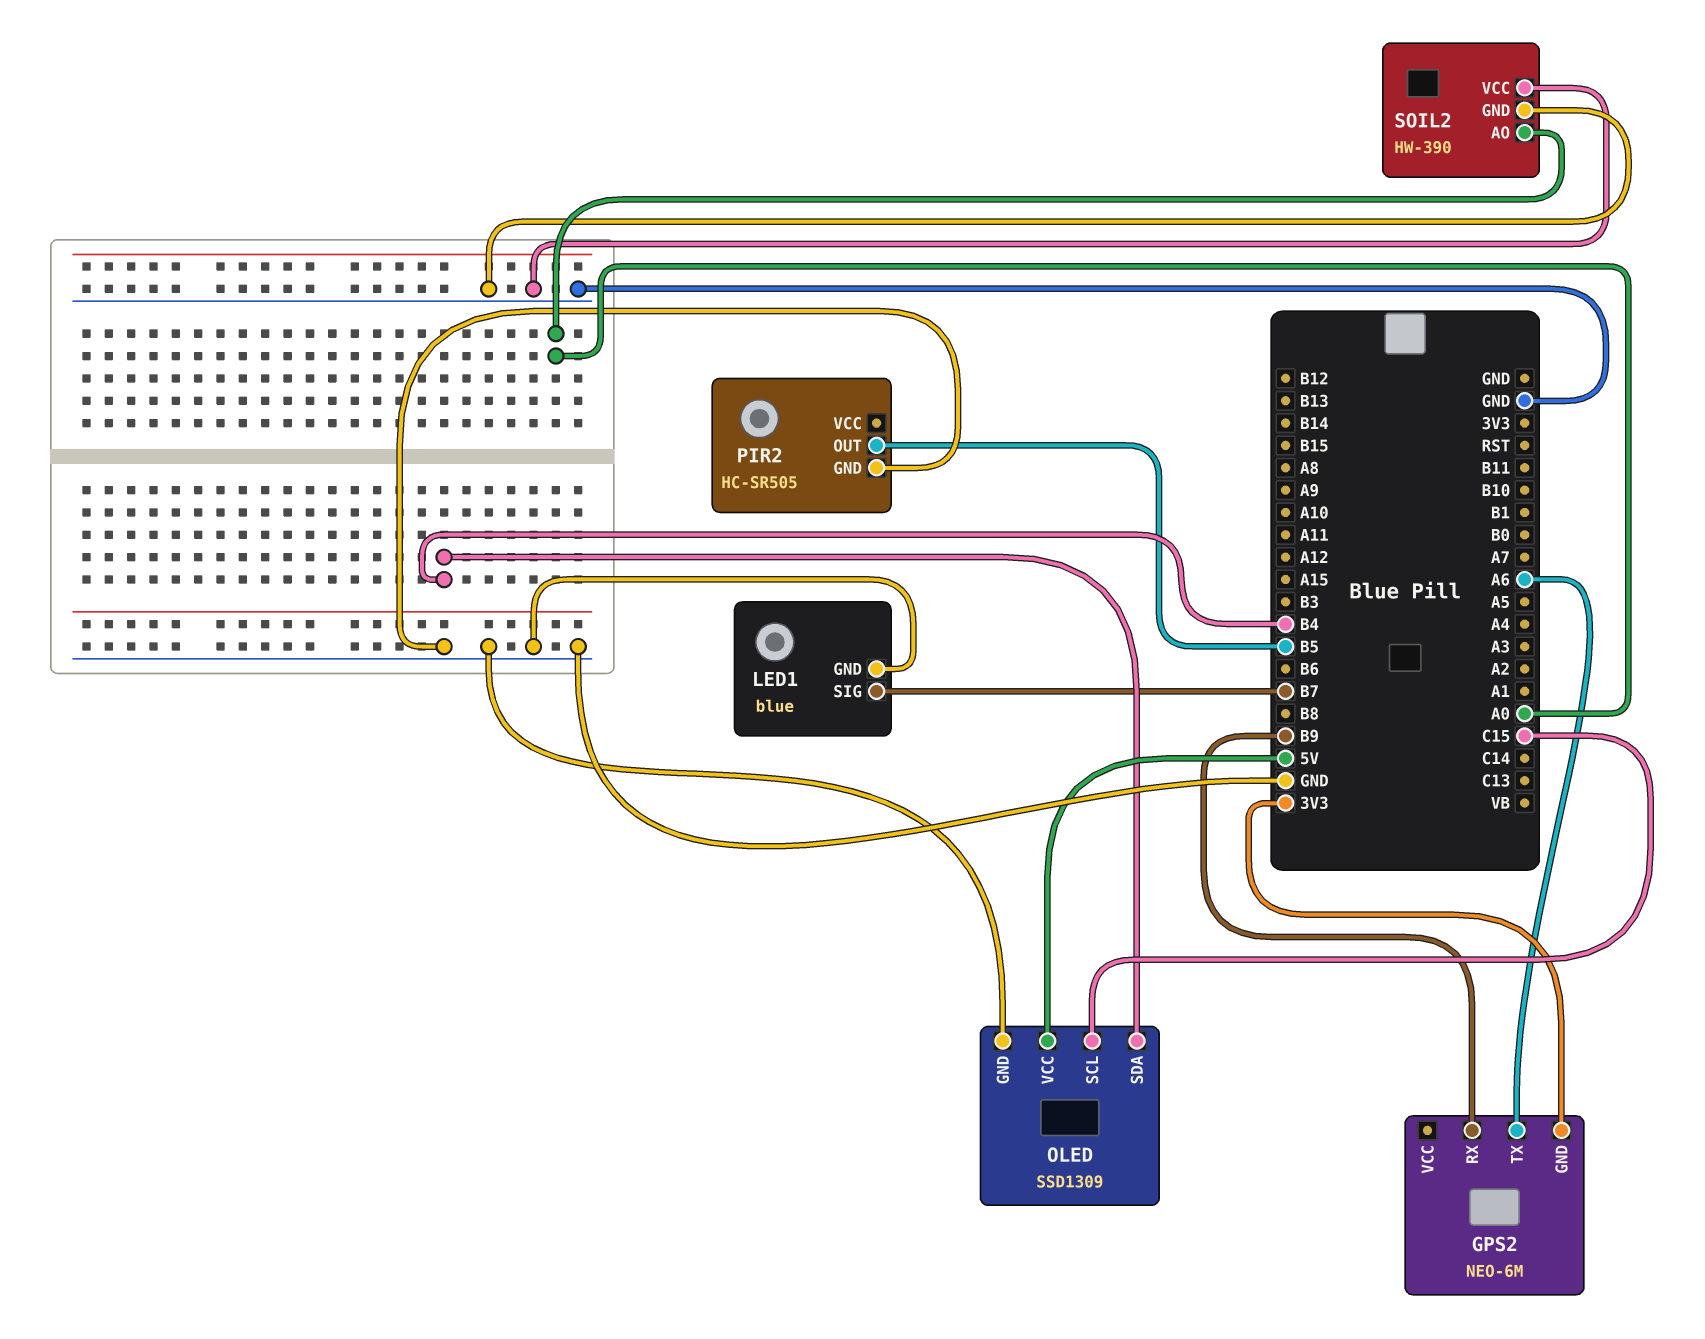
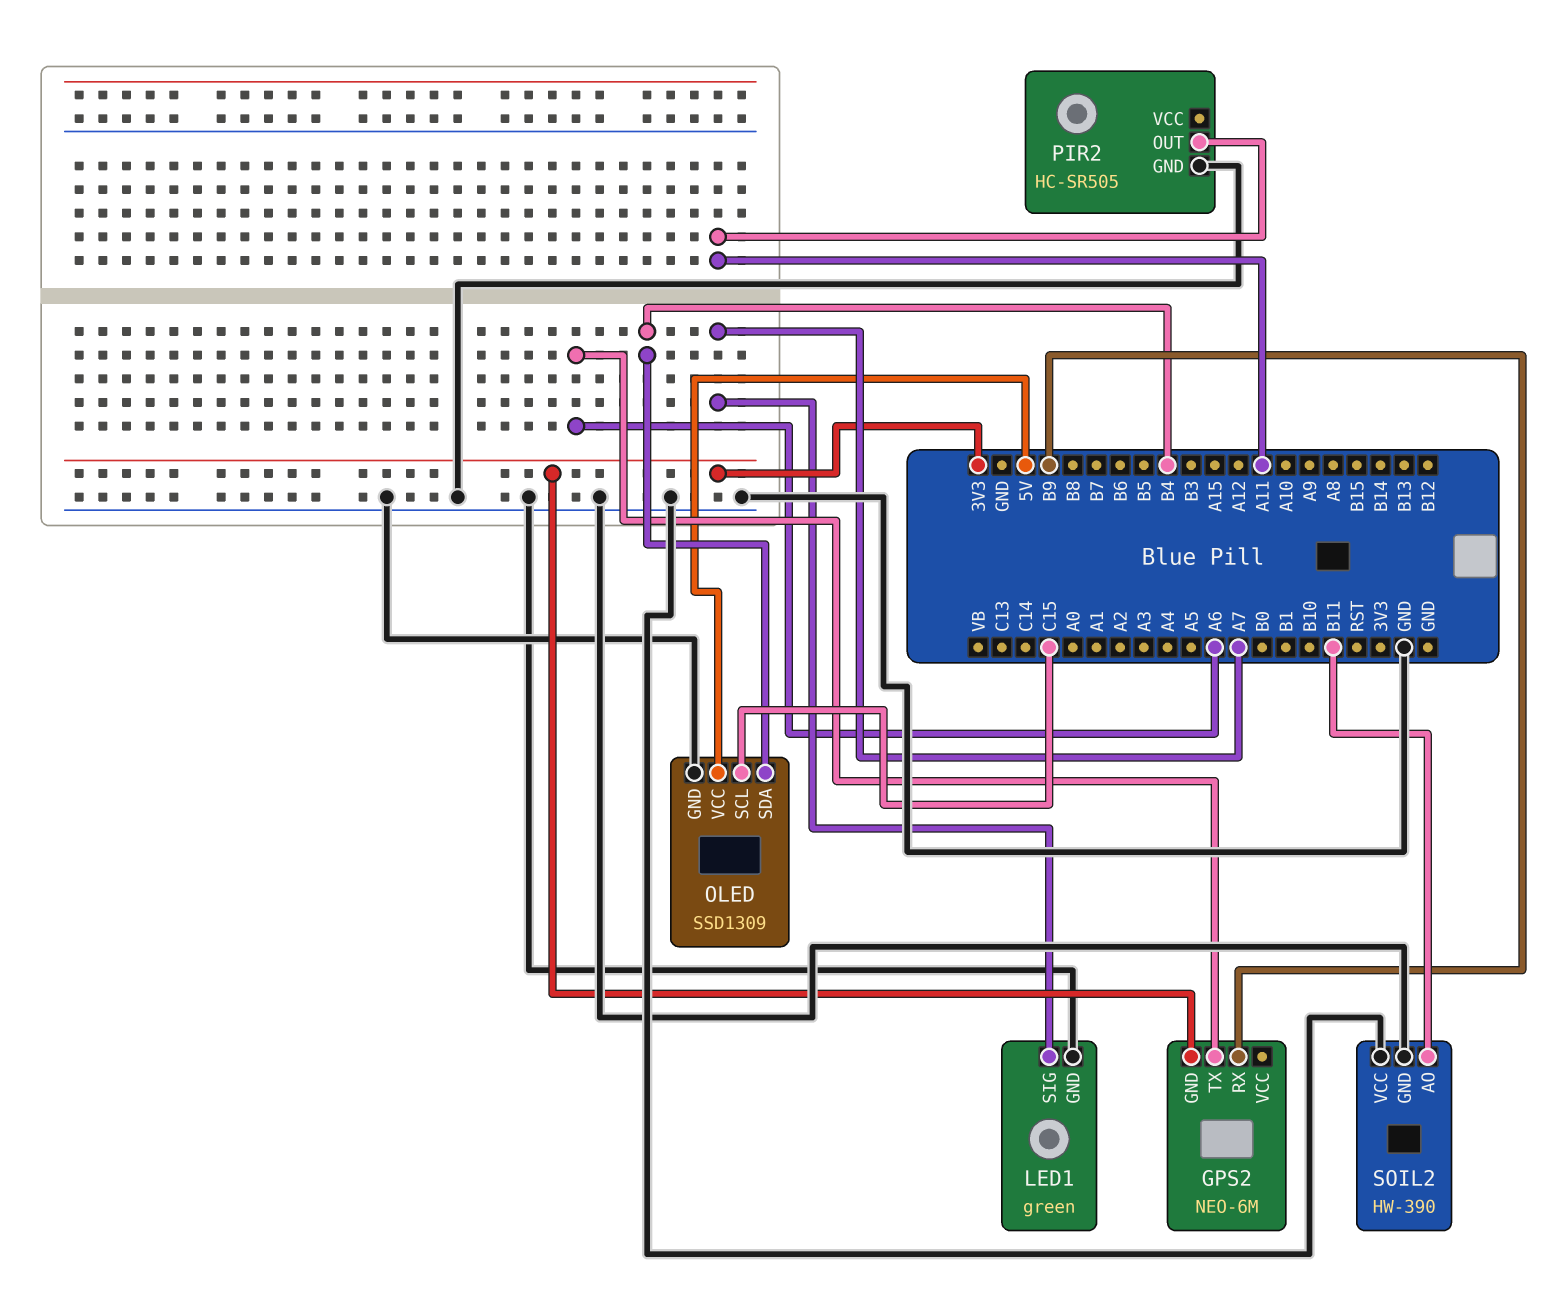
LED1: blue -> green
LED1 pin SIG: B7 -> A7
PIR2 pin OUT: B5 -> A11
SOIL2 pin AO: A0 -> B11

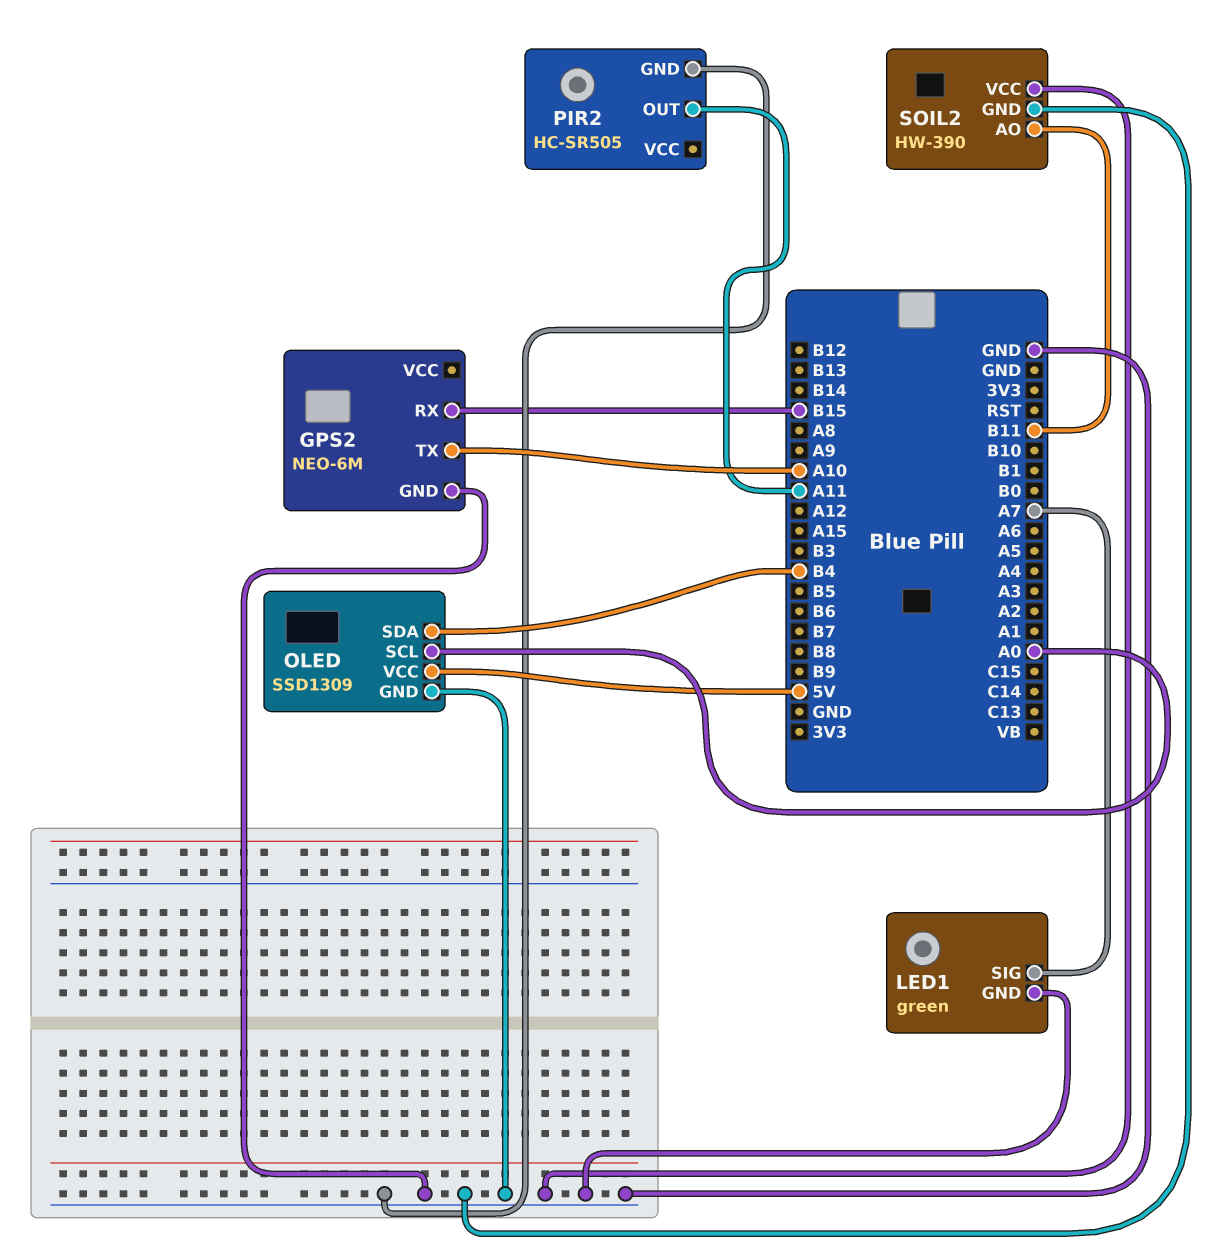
GPS2 pin GND: 3V3 -> GND
GPS2 pin RX: B9 -> B15
GPS2 pin TX: A6 -> A10
OLED pin SCL: C15 -> A0

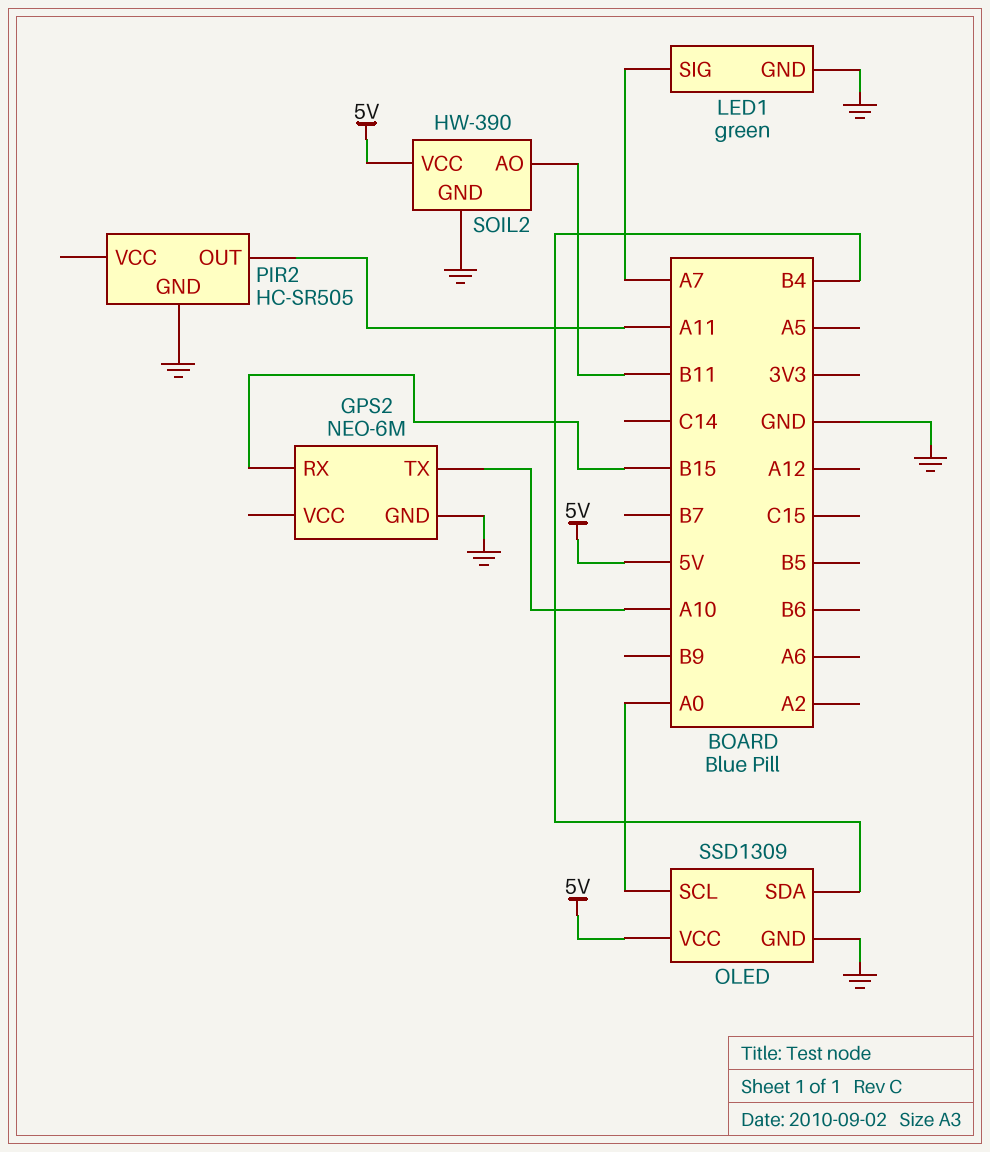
SOIL2 pin VCC: GND -> 5V

